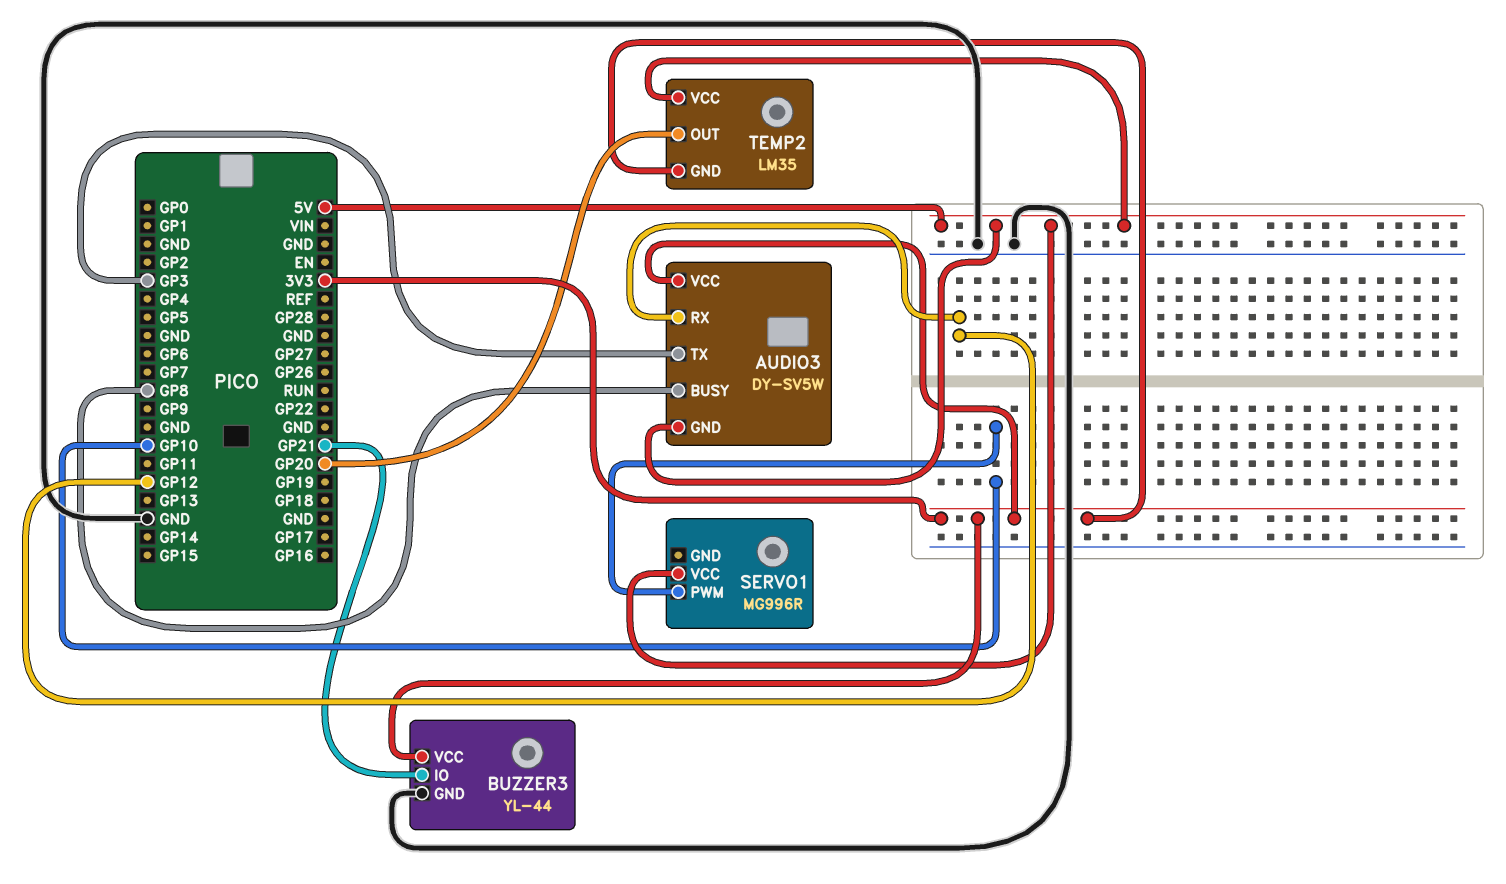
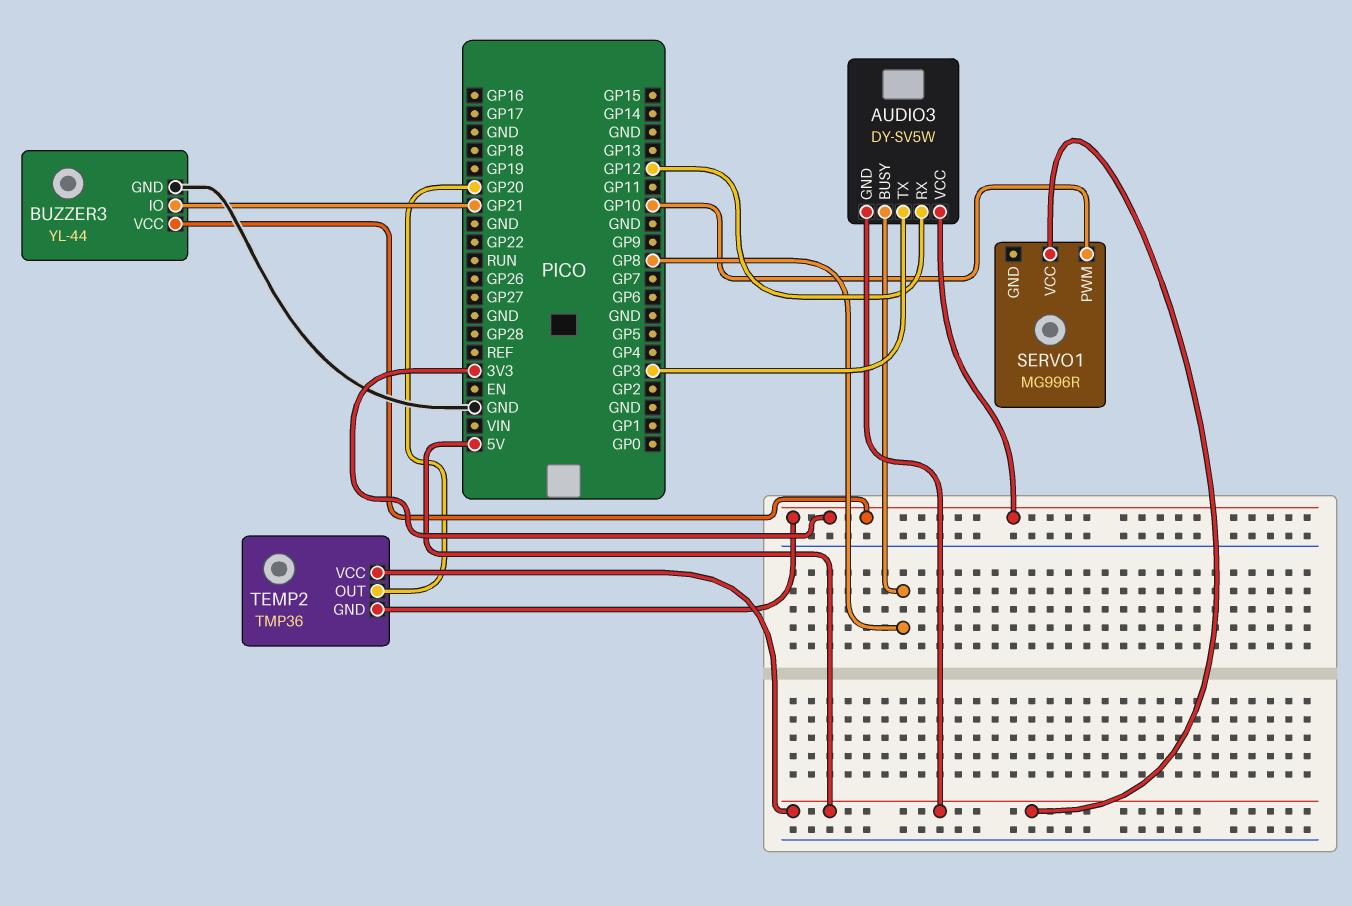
TEMP2: LM35 -> TMP36

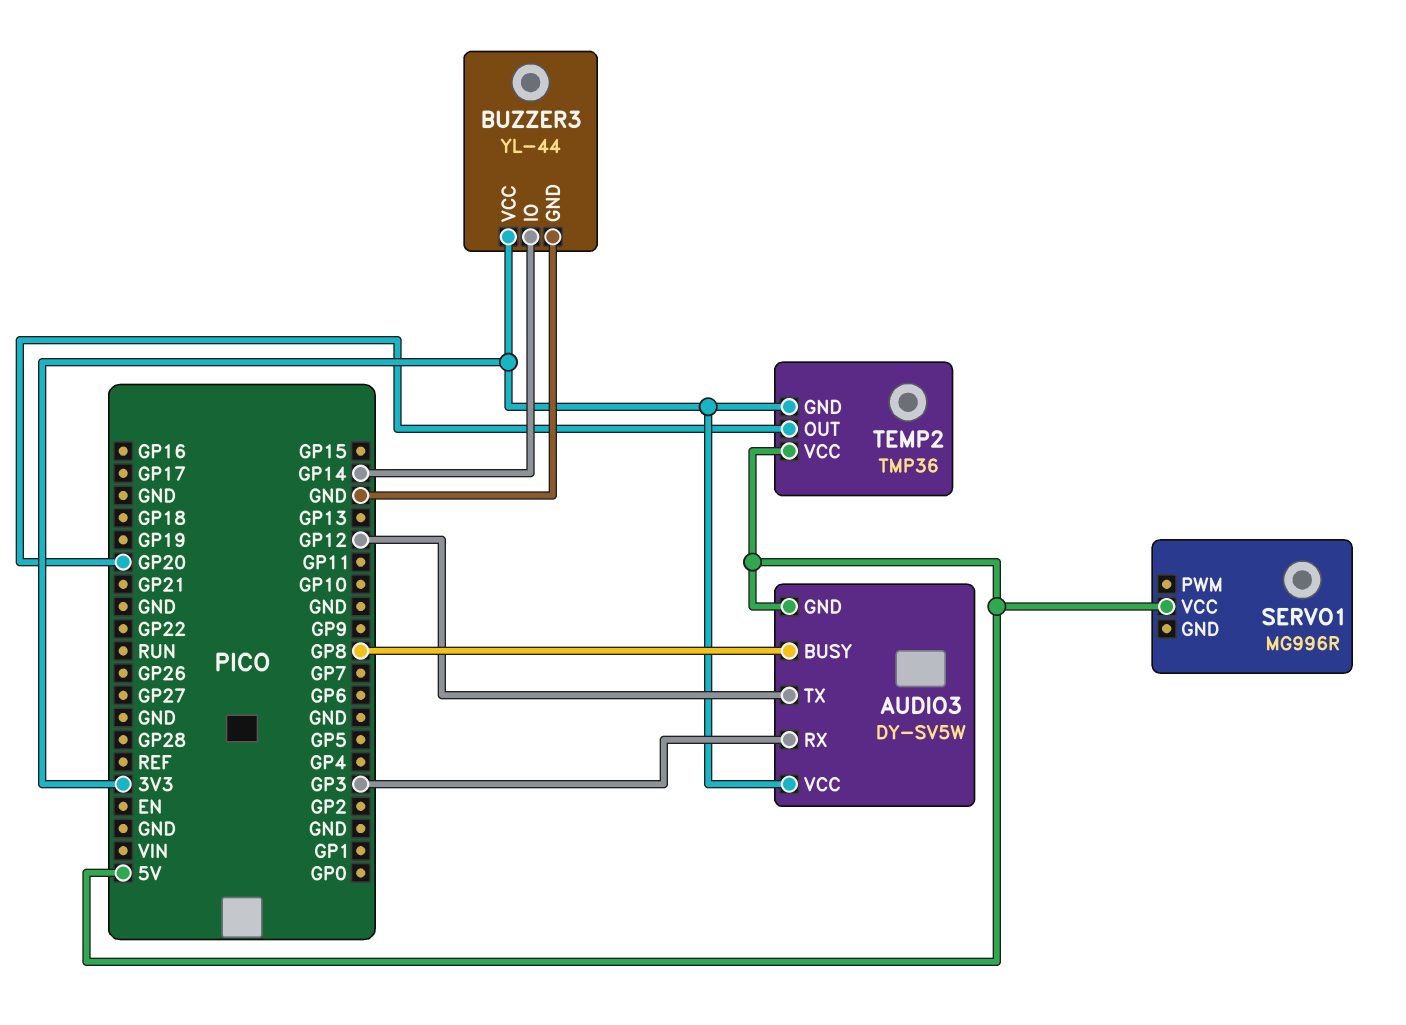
AUDIO3 pin RX: GP12 -> GP3
AUDIO3 pin TX: GP3 -> GP12
BUZZER3 pin IO: GP21 -> GP14
SERVO1 pin PWM: GP10 -> none

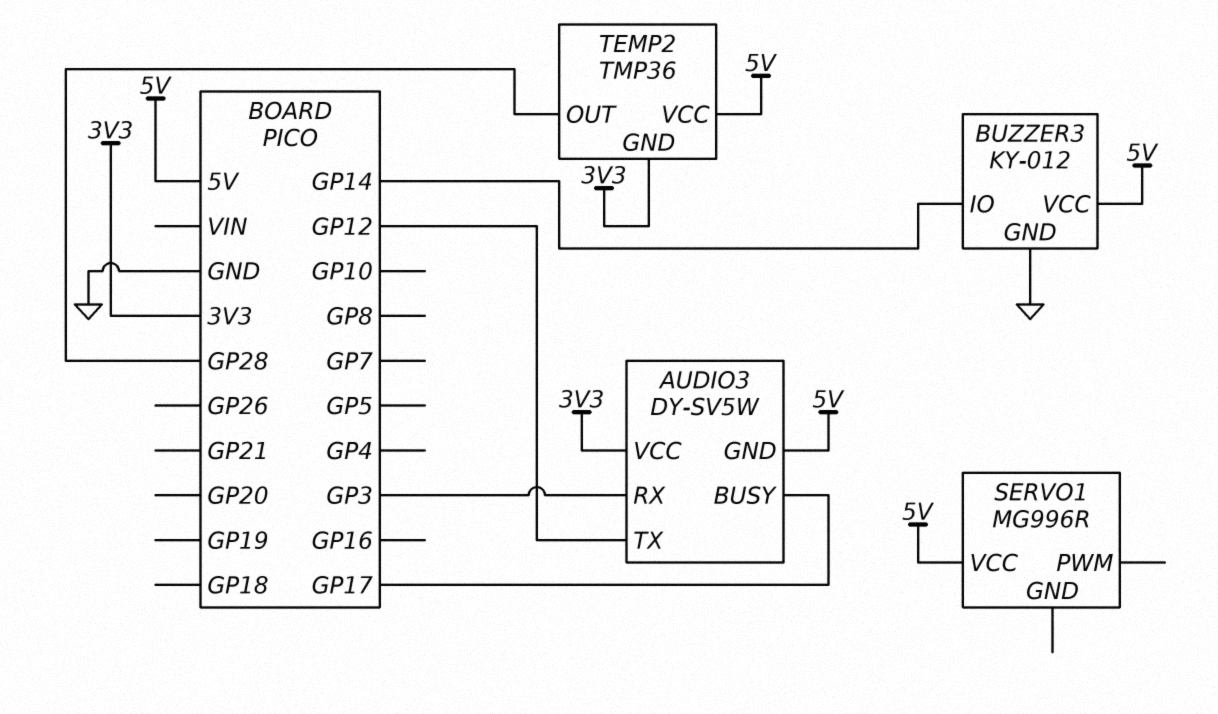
AUDIO3 pin BUSY: GP8 -> GP17
BUZZER3: YL-44 -> KY-012
BUZZER3 pin VCC: 3V3 -> 5V
TEMP2 pin OUT: GP20 -> GP28

